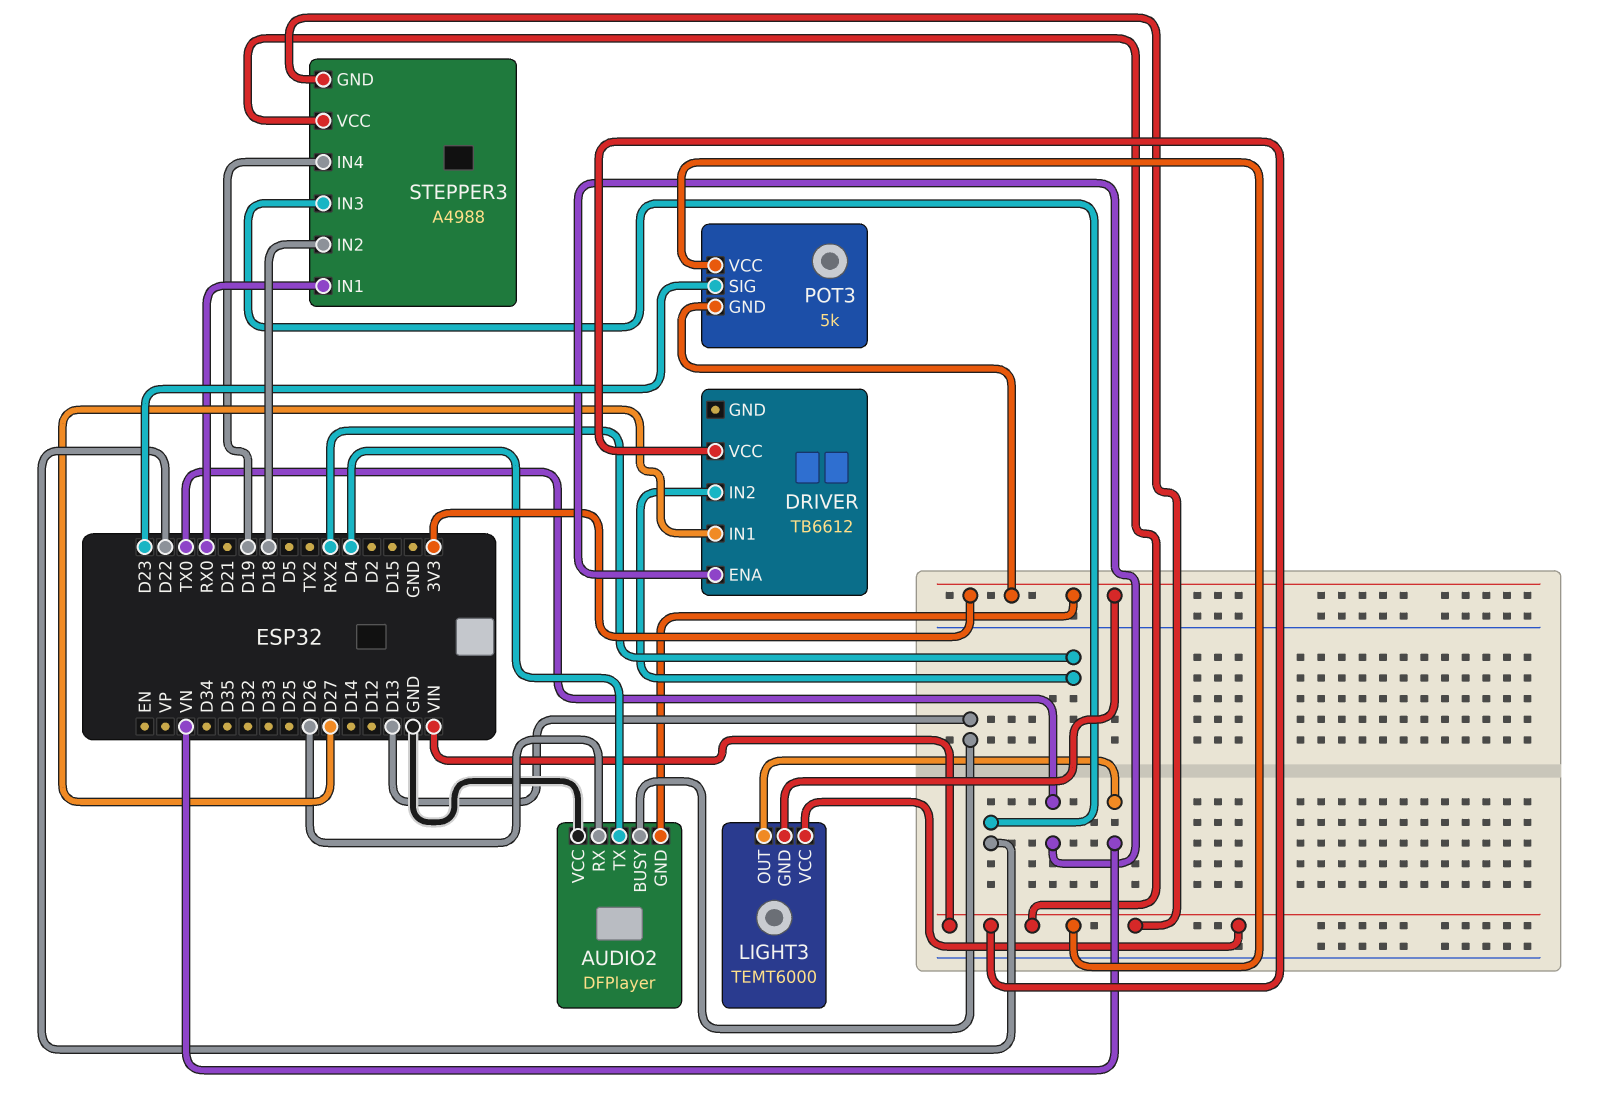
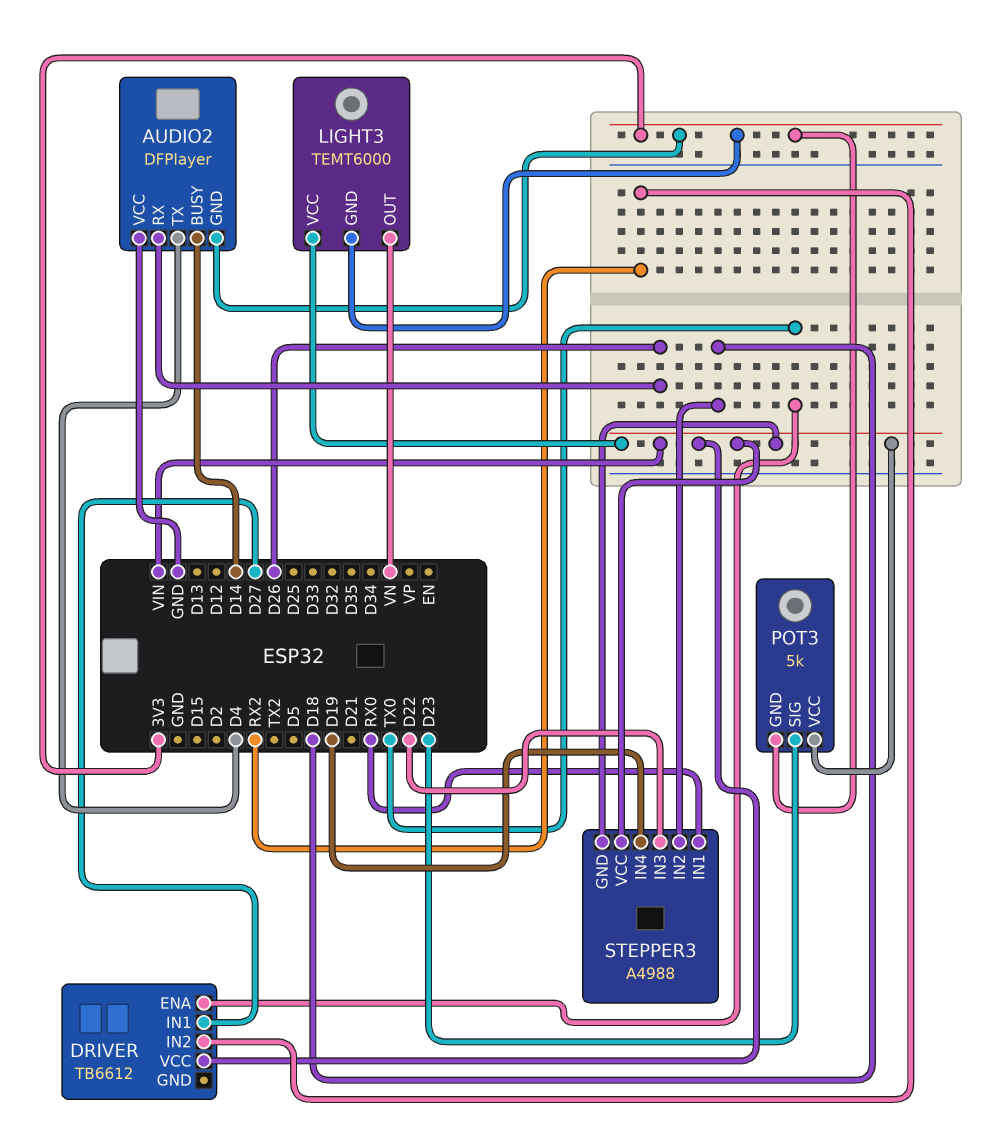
AUDIO2 pin BUSY: D13 -> D14

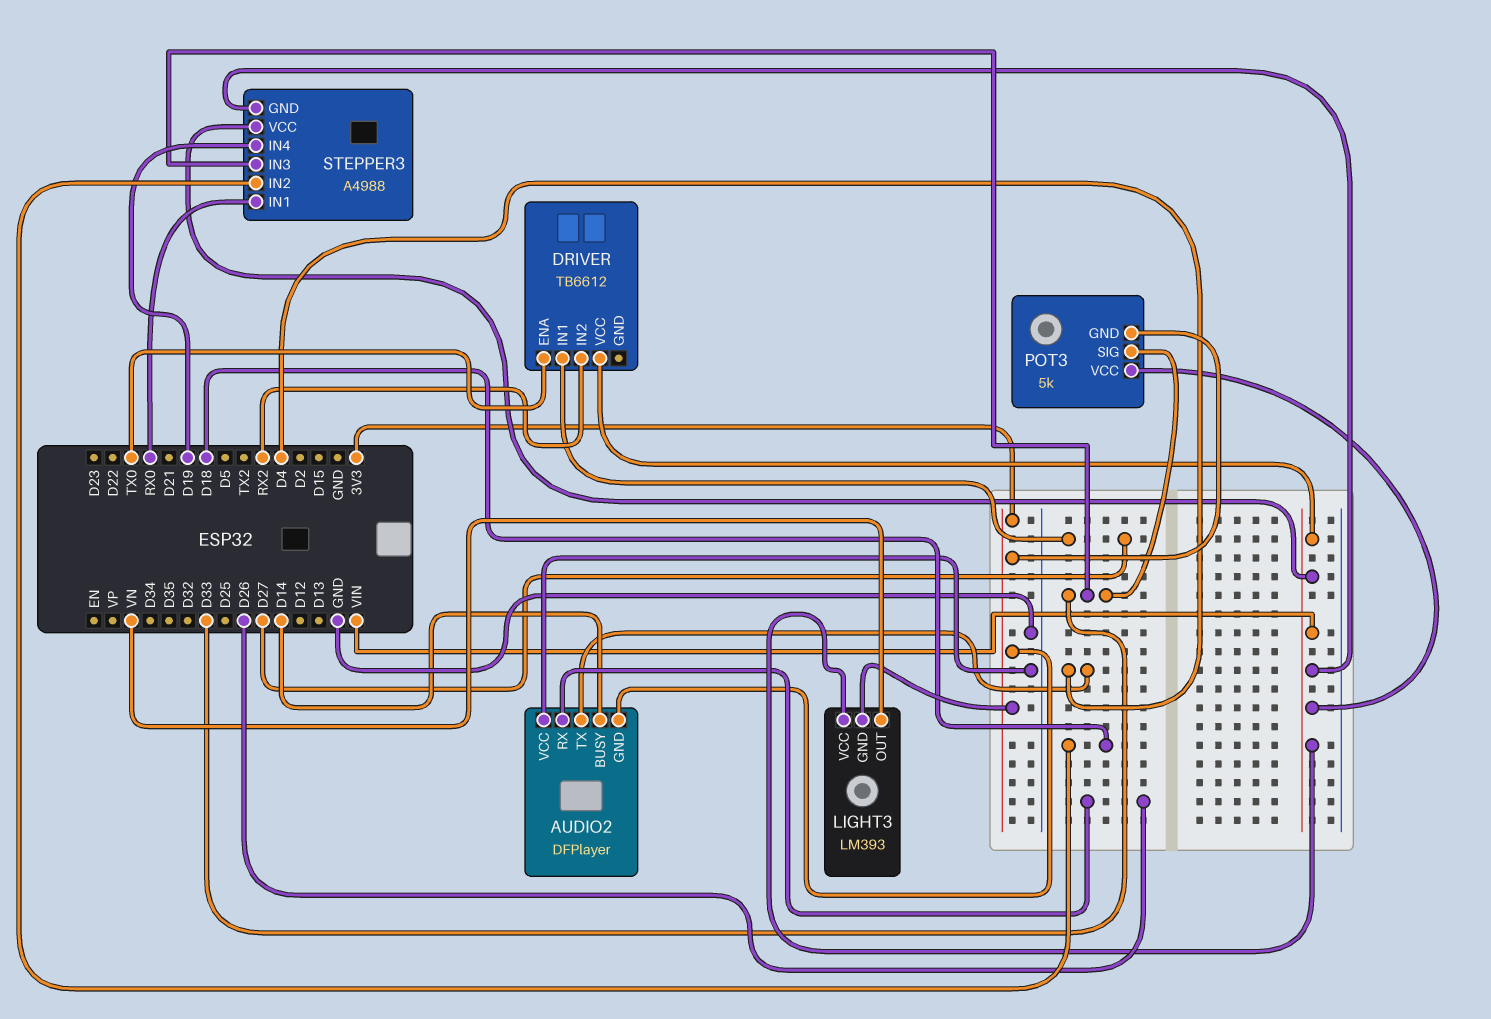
LIGHT3: TEMT6000 -> LM393
POT3 pin SIG: D23 -> D33
STEPPER3 pin IN3: D22 -> D33

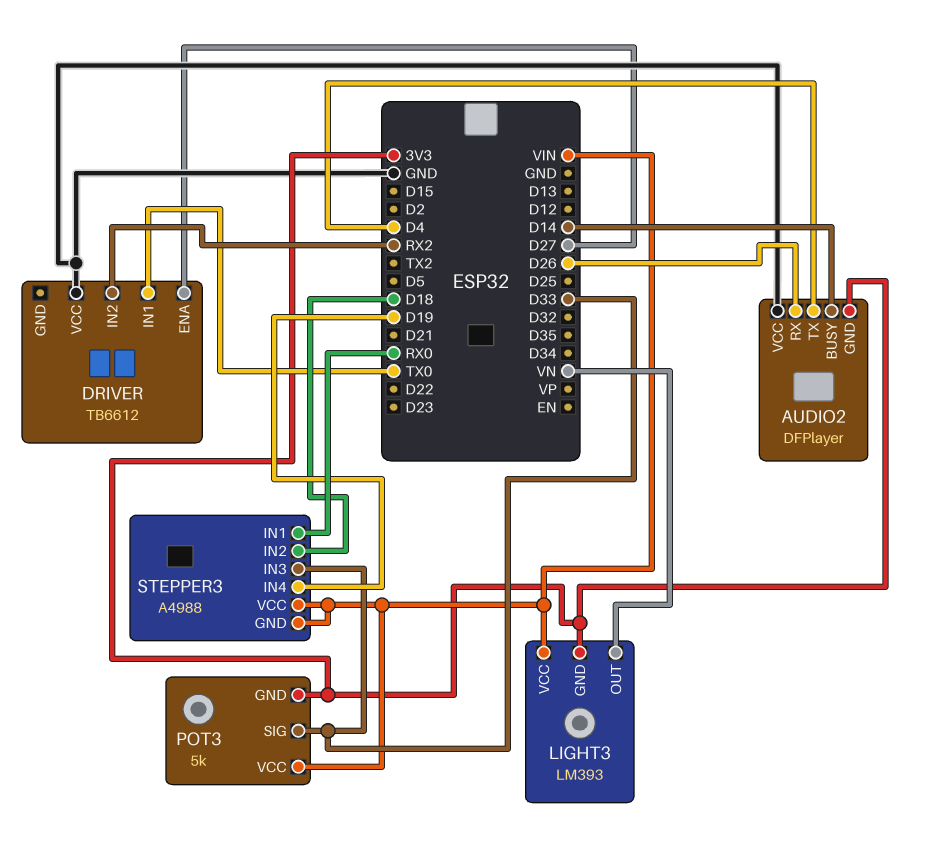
DRIVER pin ENA: TX0 -> D27
DRIVER pin IN1: D27 -> TX0
DRIVER pin VCC: VIN -> GND

